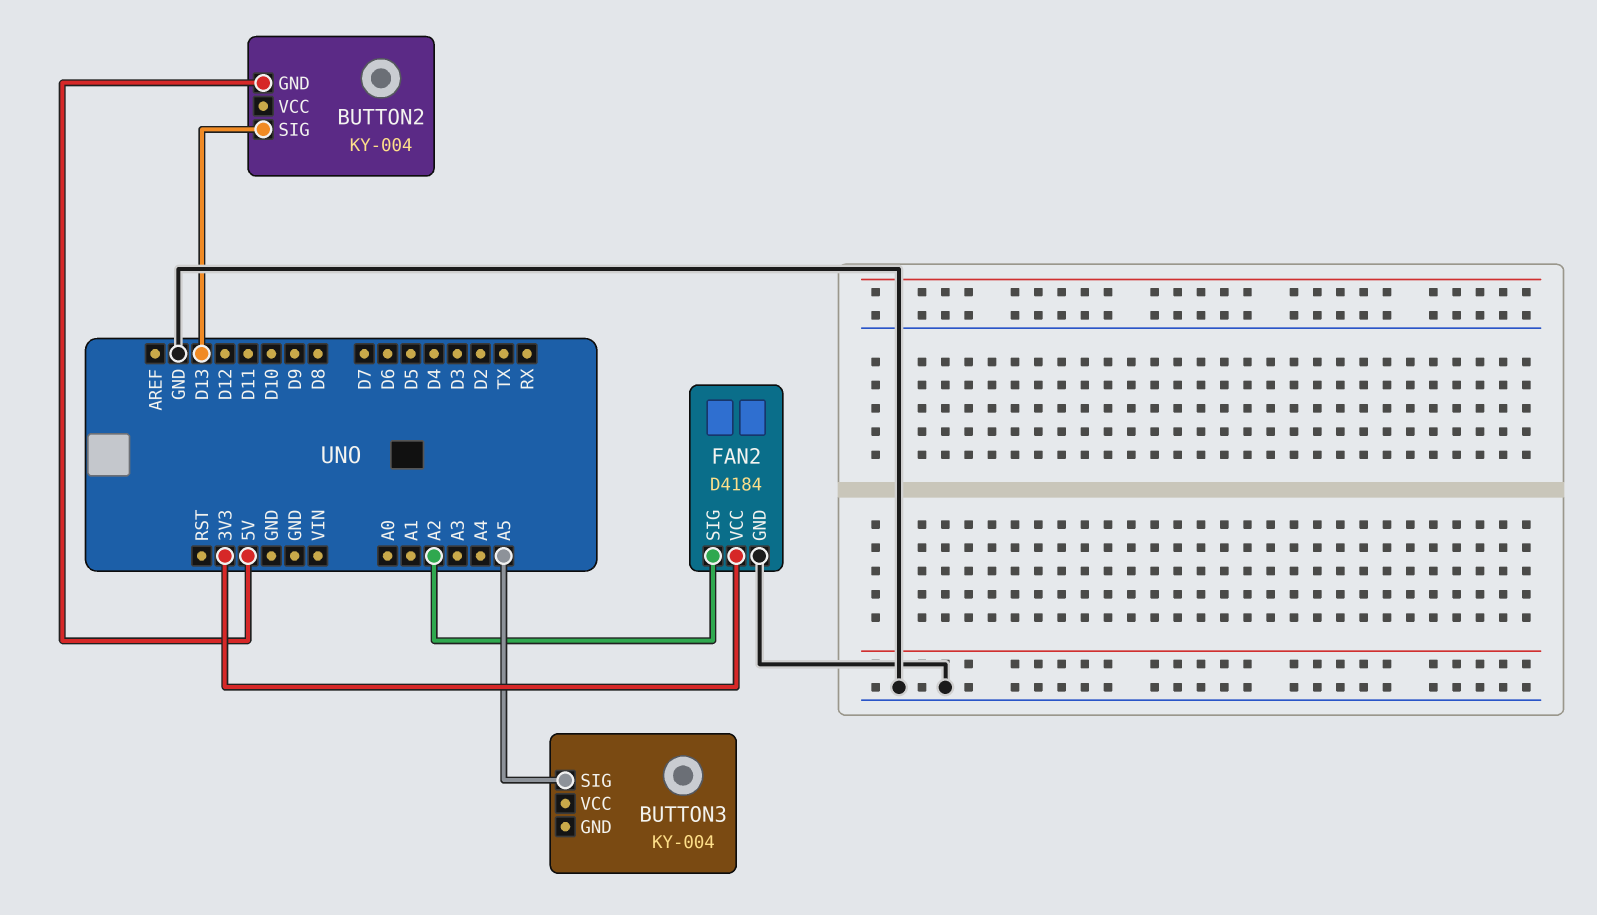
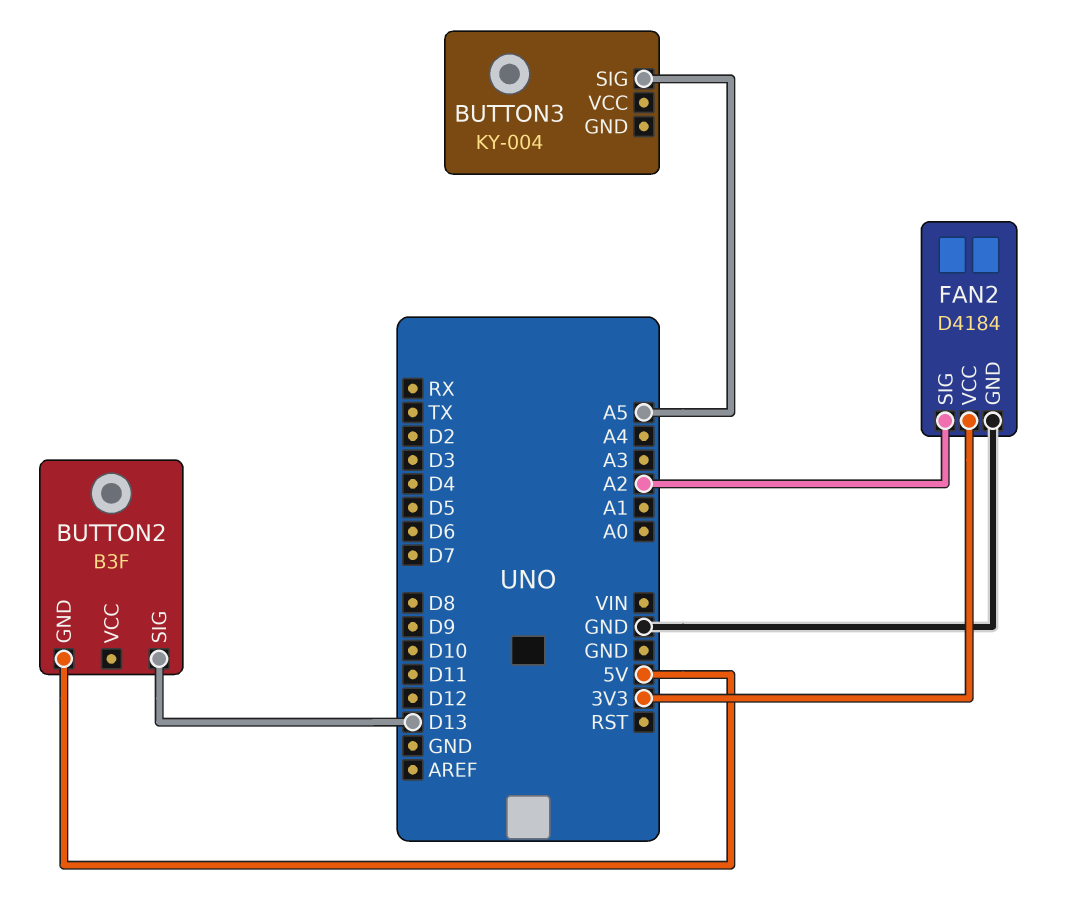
BUTTON2: KY-004 -> B3F

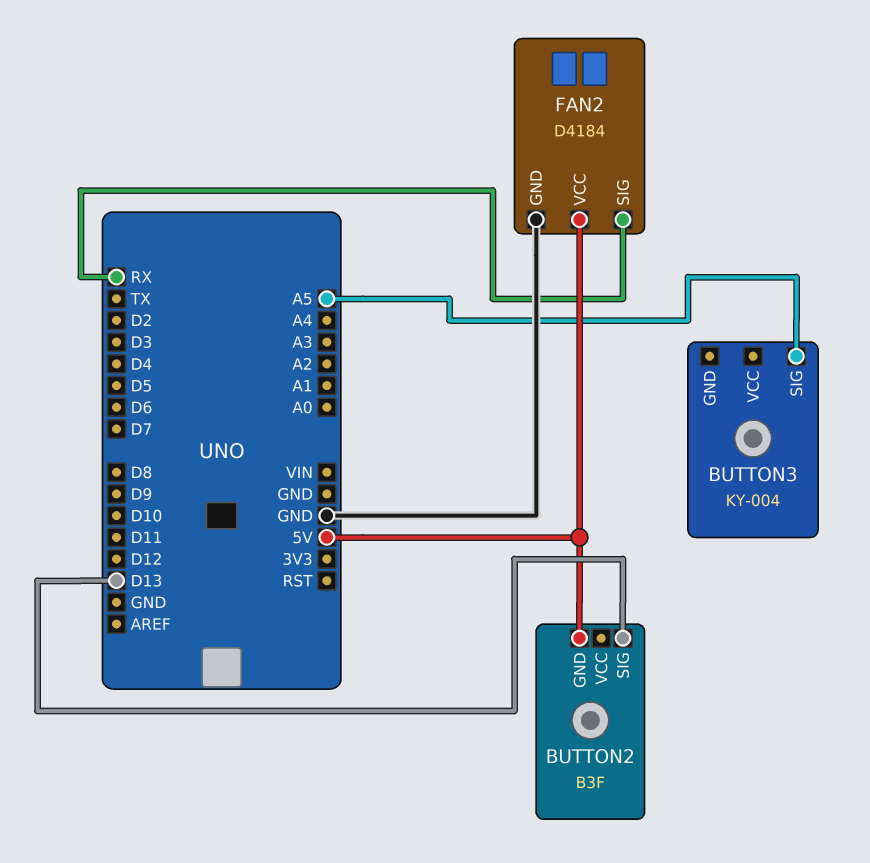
FAN2 pin SIG: A2 -> RX
FAN2 pin VCC: 3V3 -> 5V

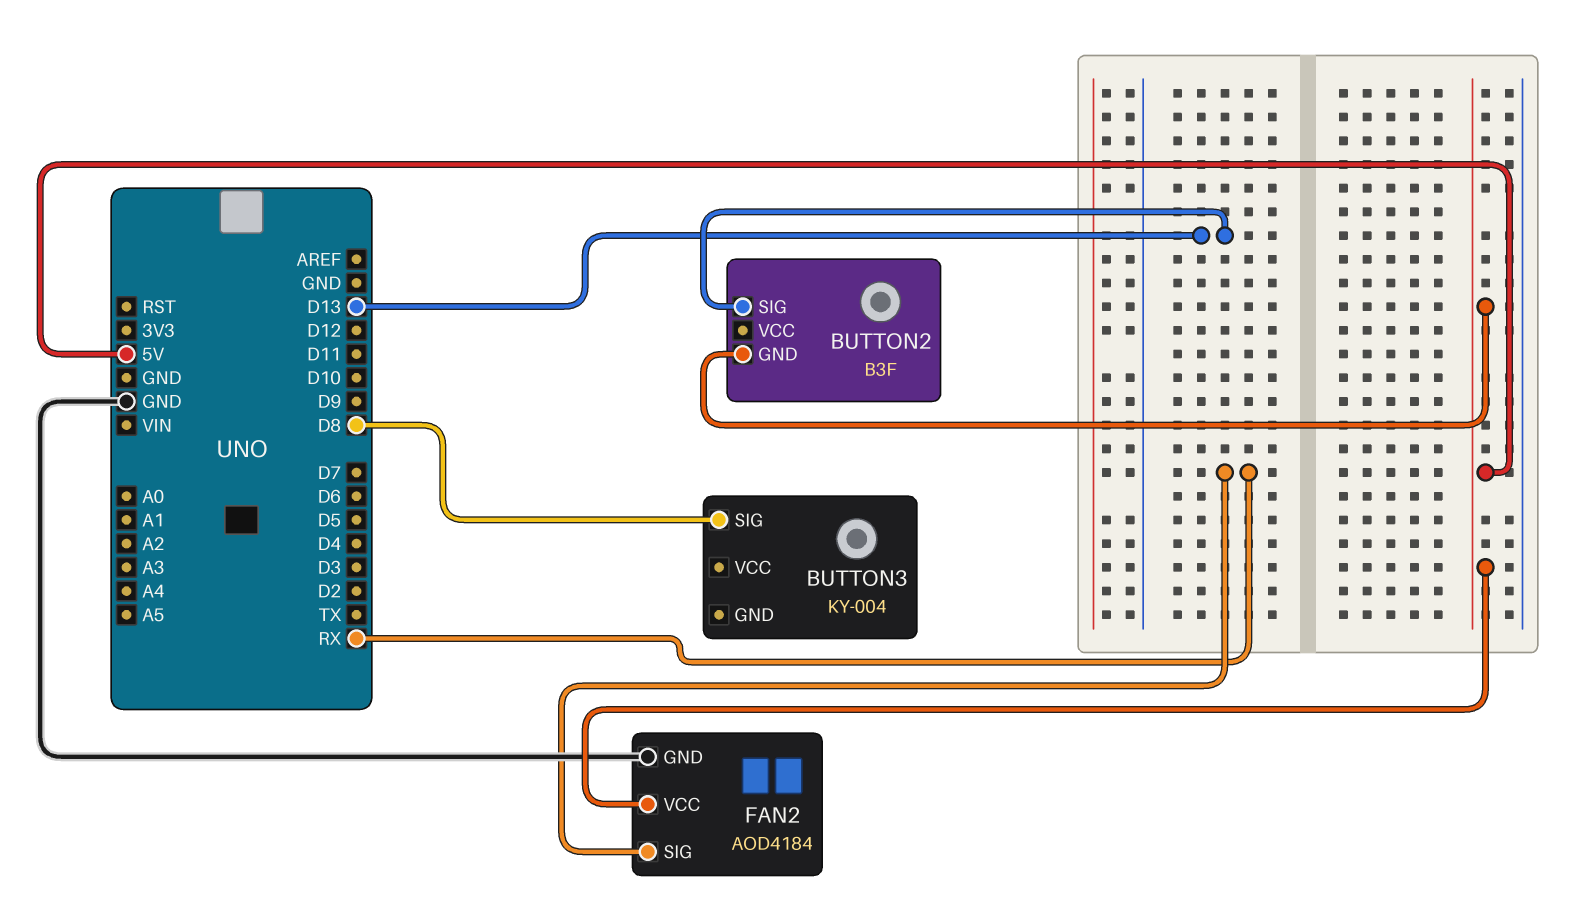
BUTTON3 pin SIG: A5 -> D8
FAN2: D4184 -> AOD4184

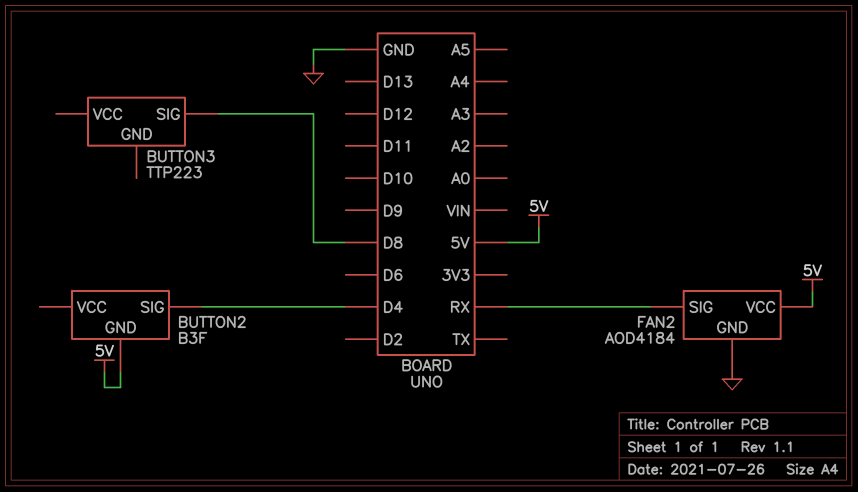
BUTTON2 pin SIG: D13 -> D4
BUTTON3: KY-004 -> TTP223

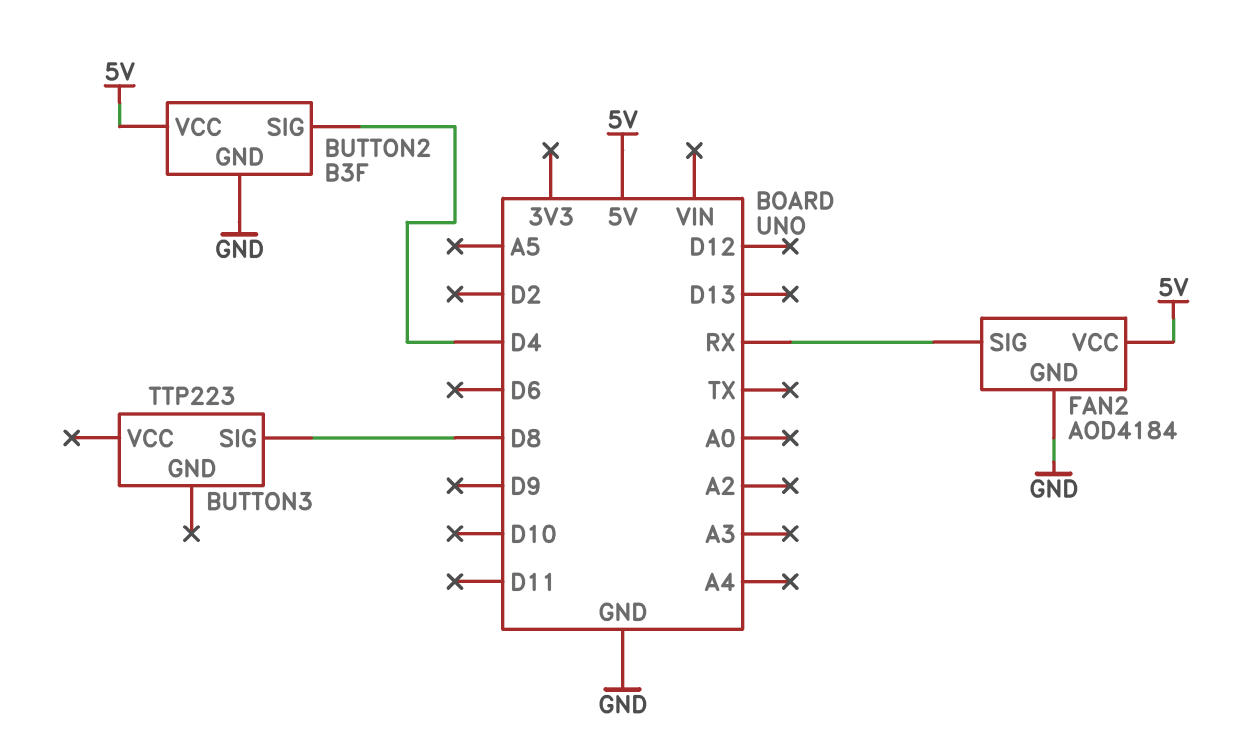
BUTTON2 pin GND: 5V -> GND
BUTTON2 pin VCC: none -> 5V

